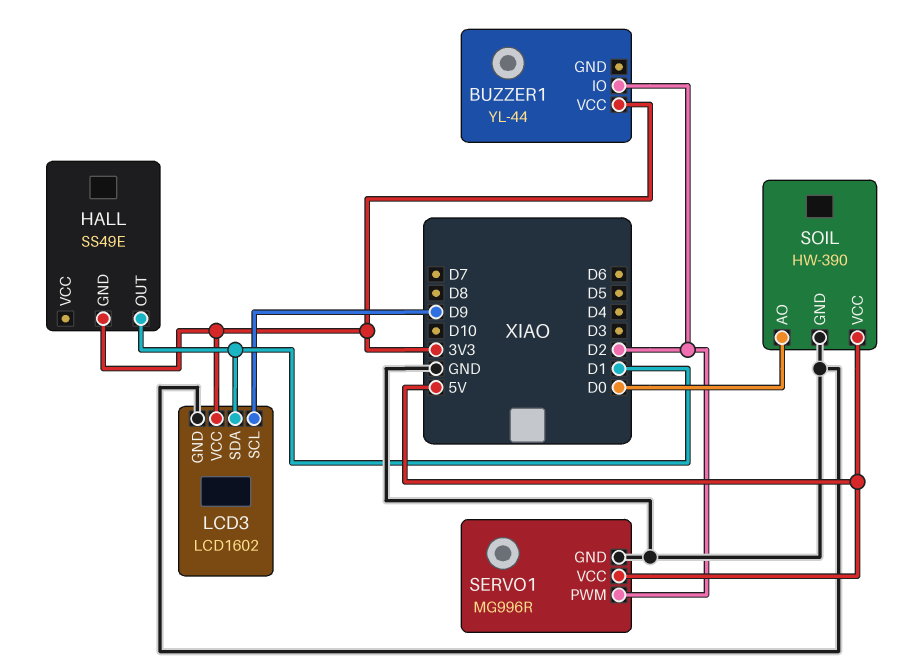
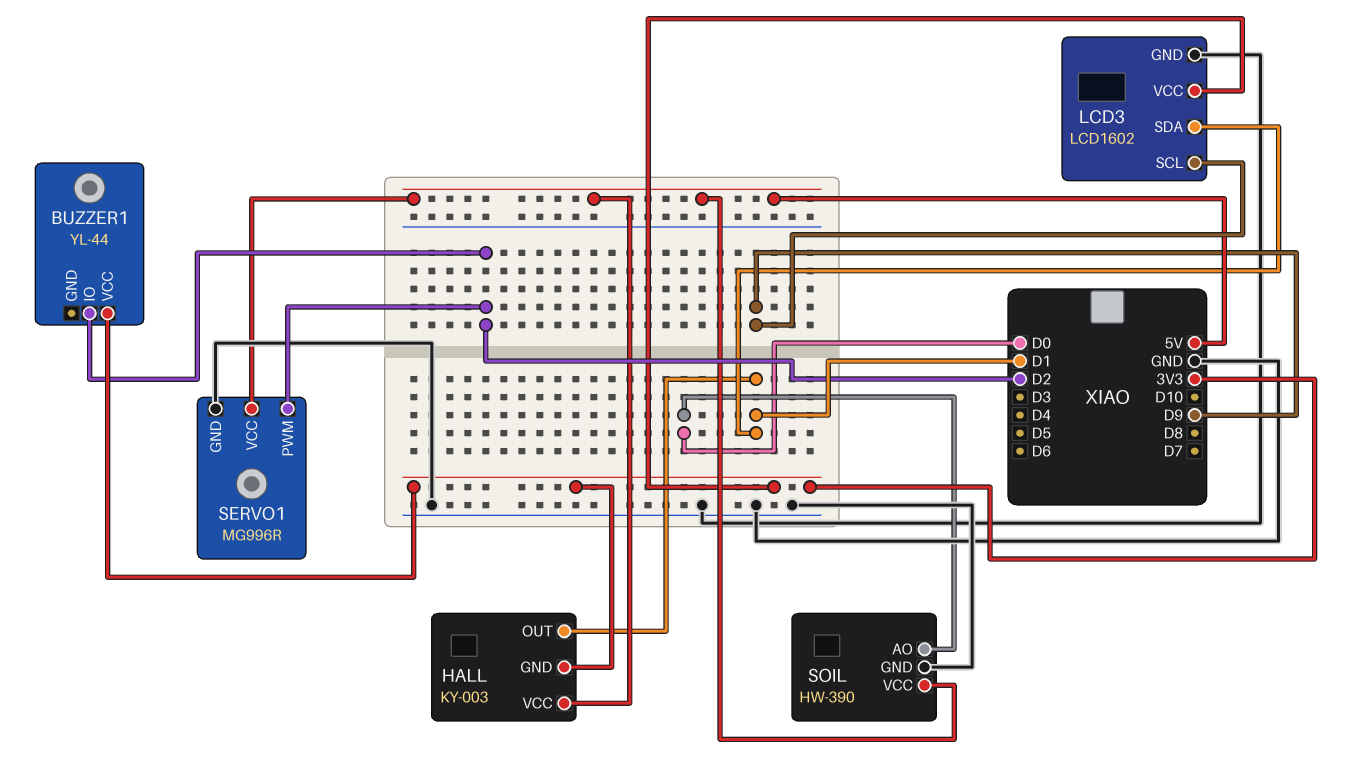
HALL: SS49E -> KY-003
HALL pin VCC: none -> 5V

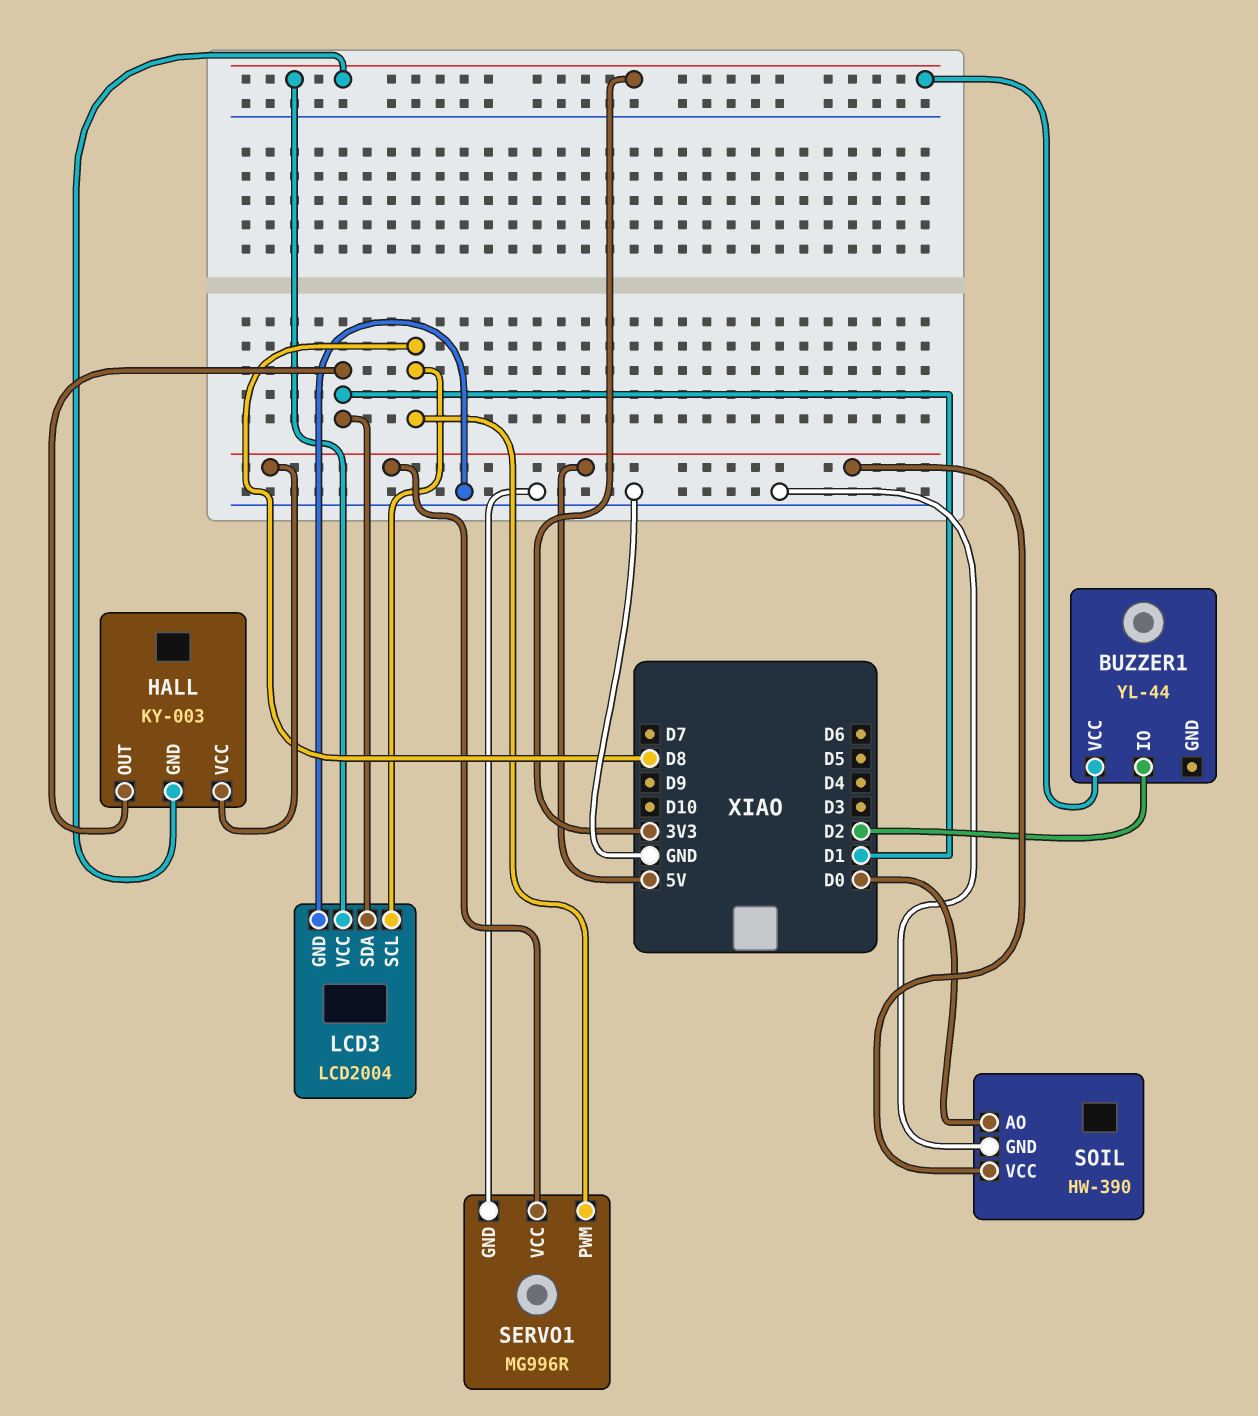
LCD3: LCD1602 -> LCD2004
LCD3 pin SCL: D9 -> D8
SERVO1 pin PWM: D2 -> D8

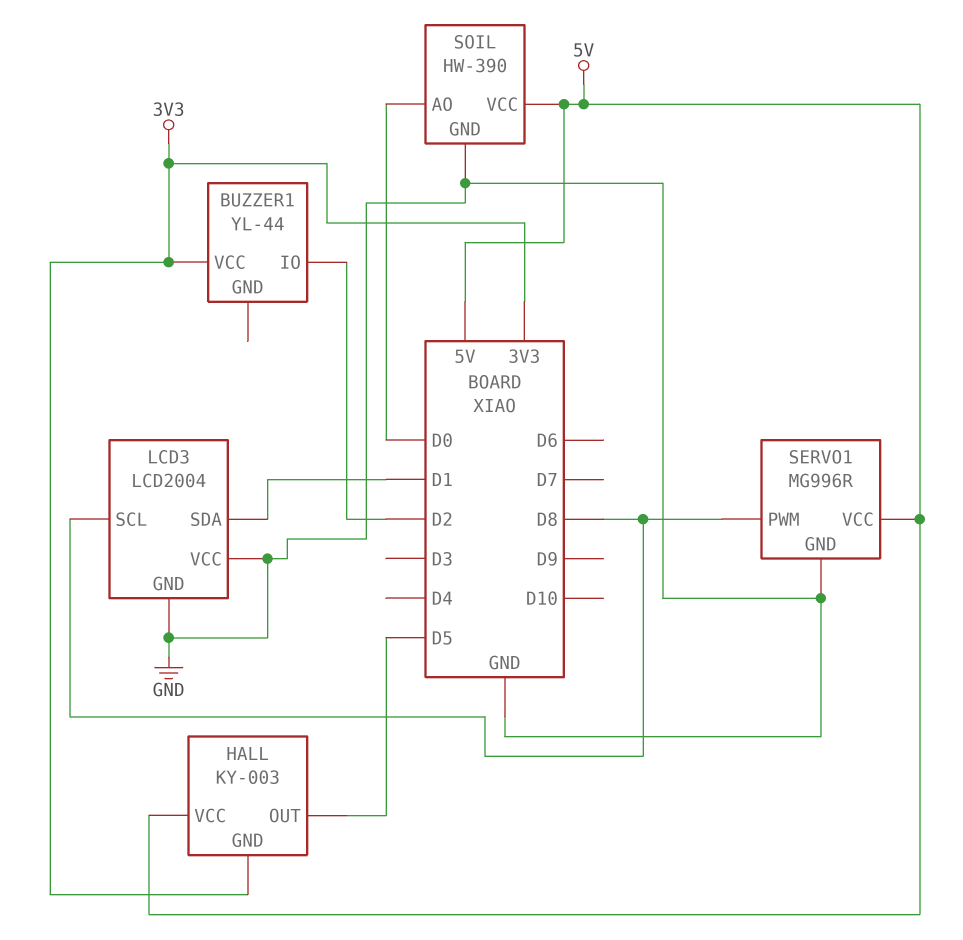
HALL pin OUT: D1 -> D5
LCD3 pin VCC: 3V3 -> GND

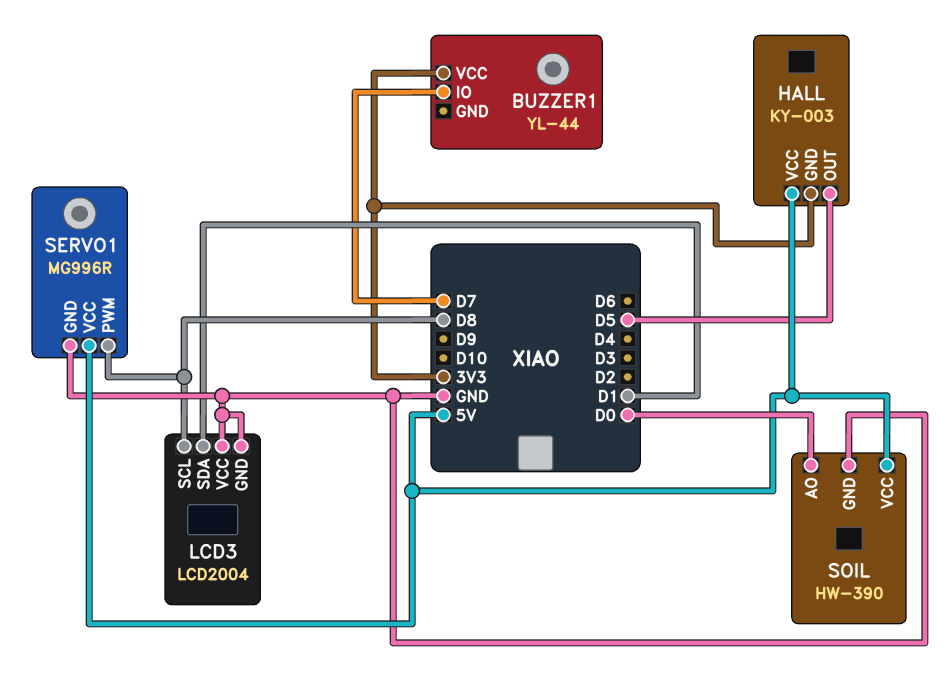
BUZZER1 pin IO: D2 -> D7

